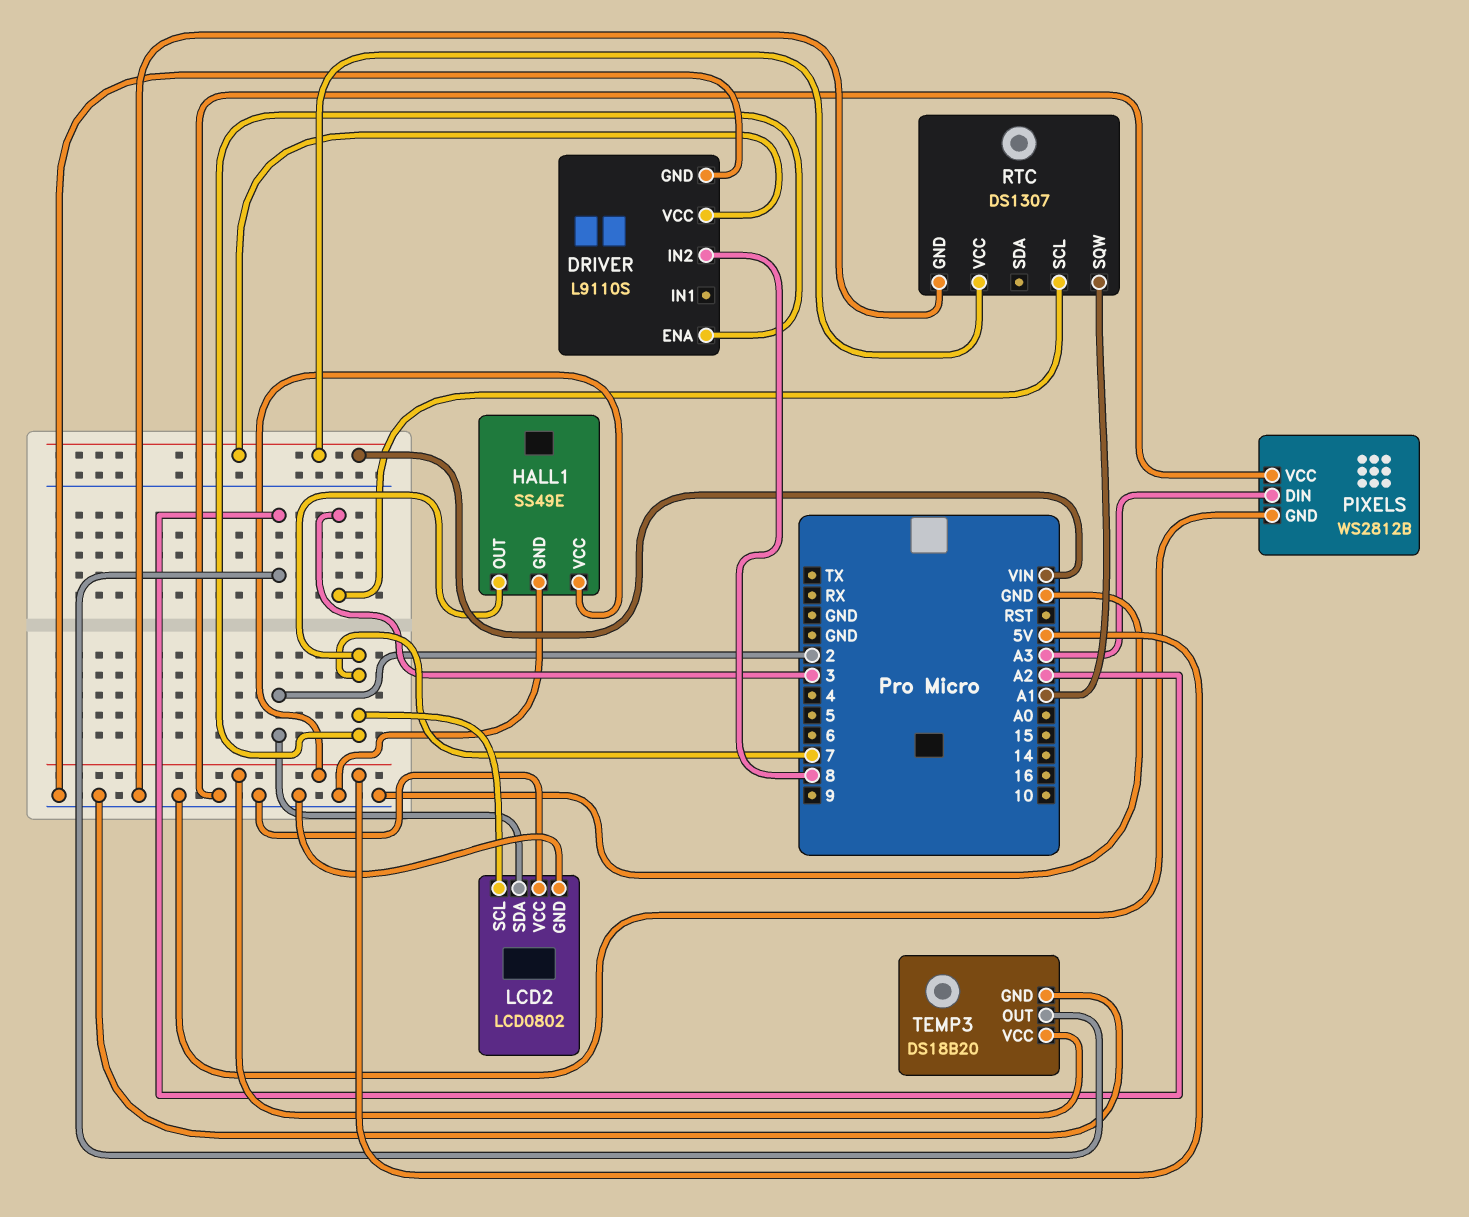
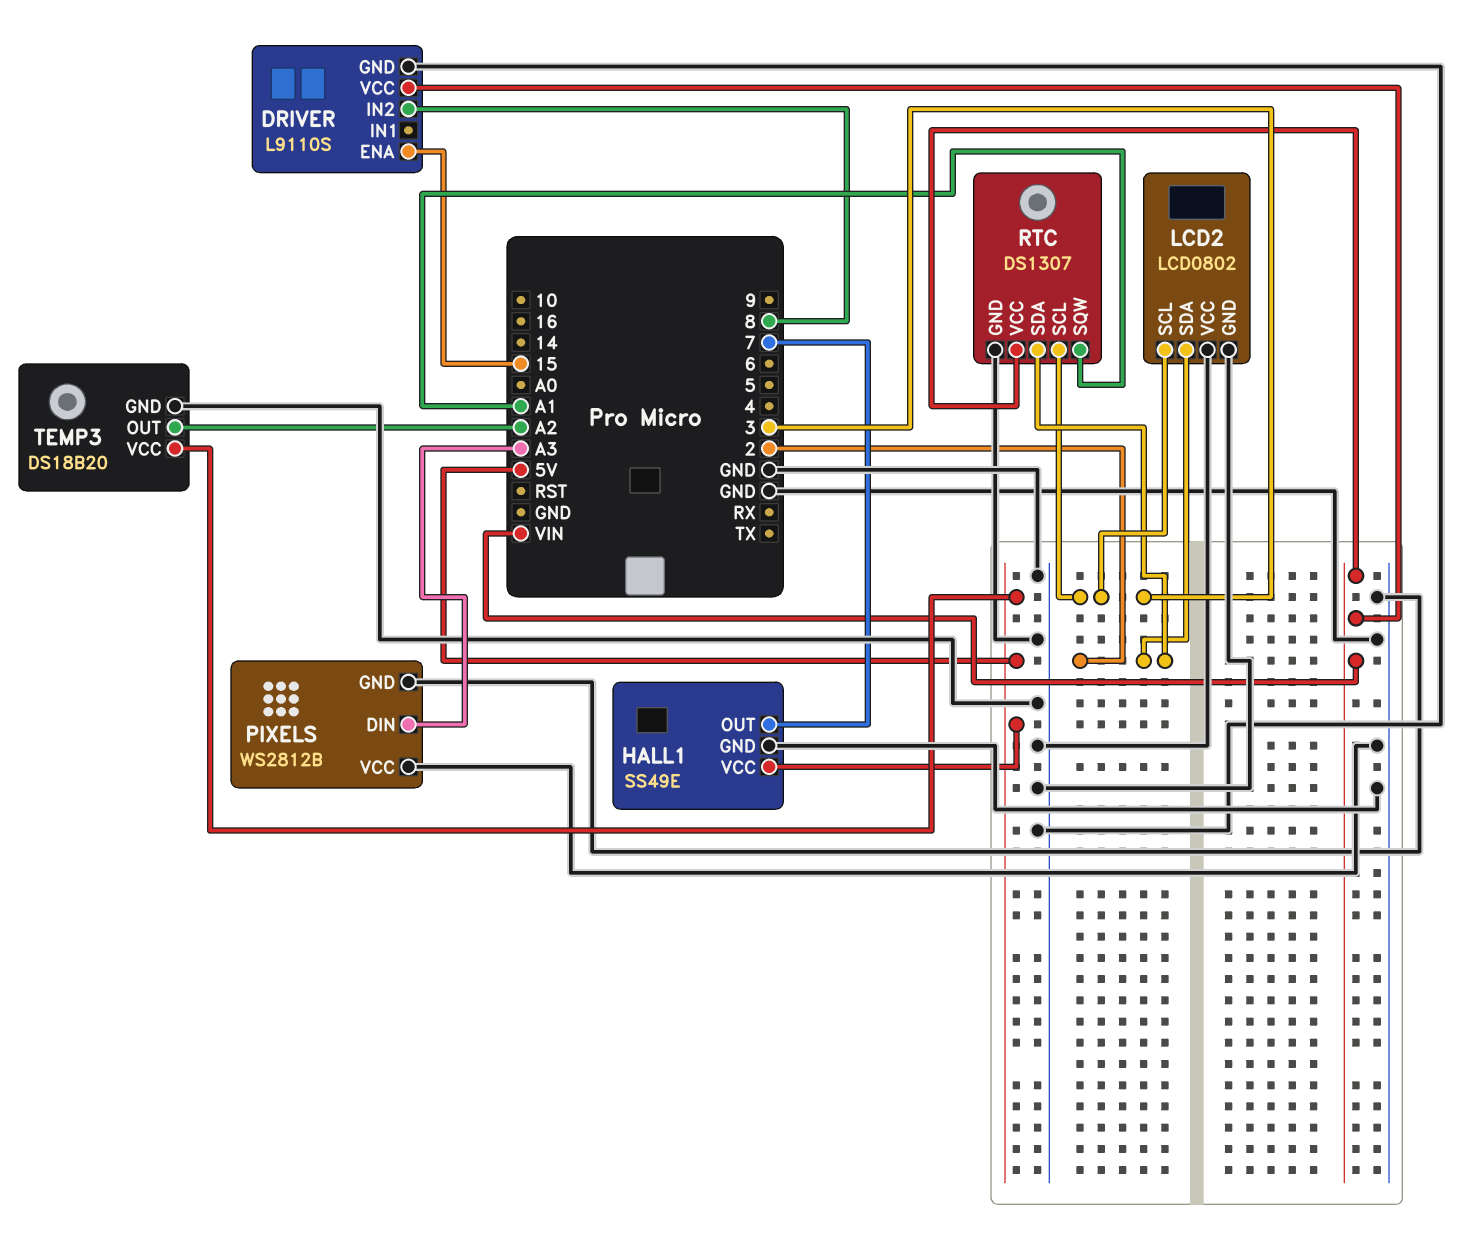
DRIVER pin ENA: 7 -> 15
LCD2 pin SCL: 7 -> 3
RTC pin SDA: none -> 2

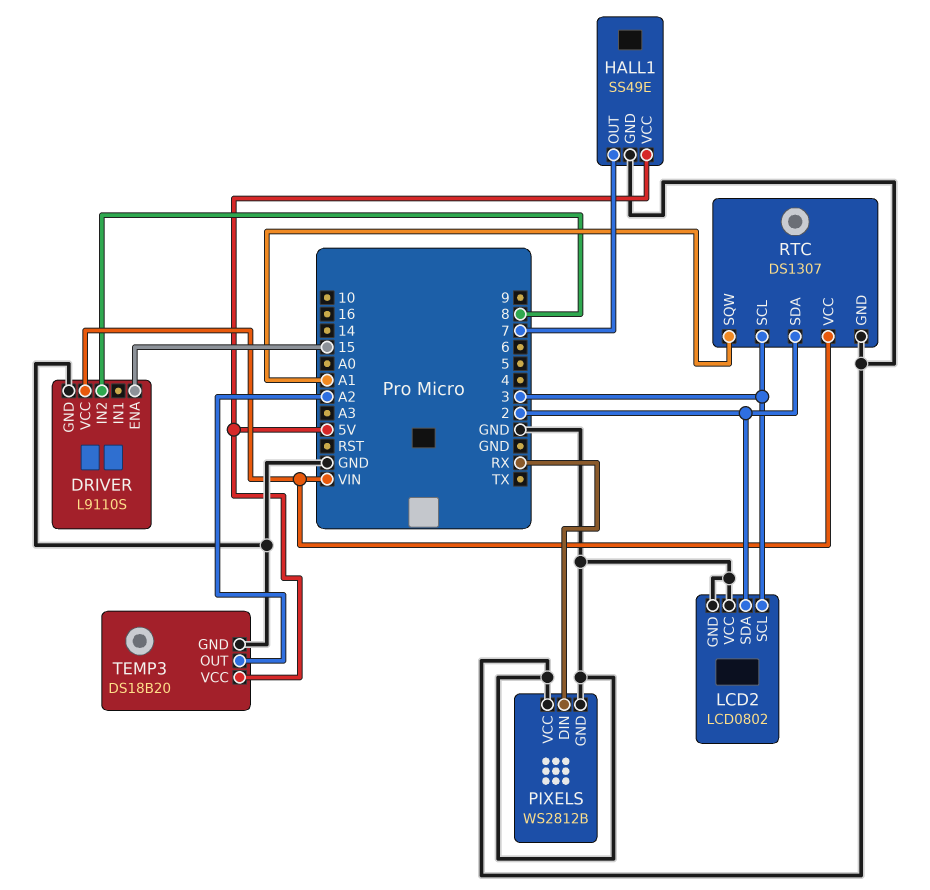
PIXELS pin DIN: A3 -> RX

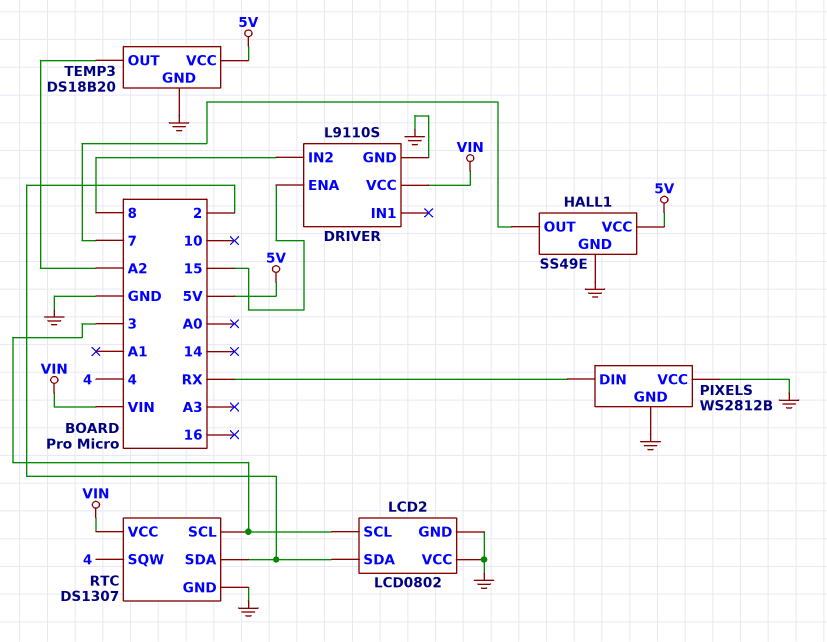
RTC pin SQW: A1 -> 4

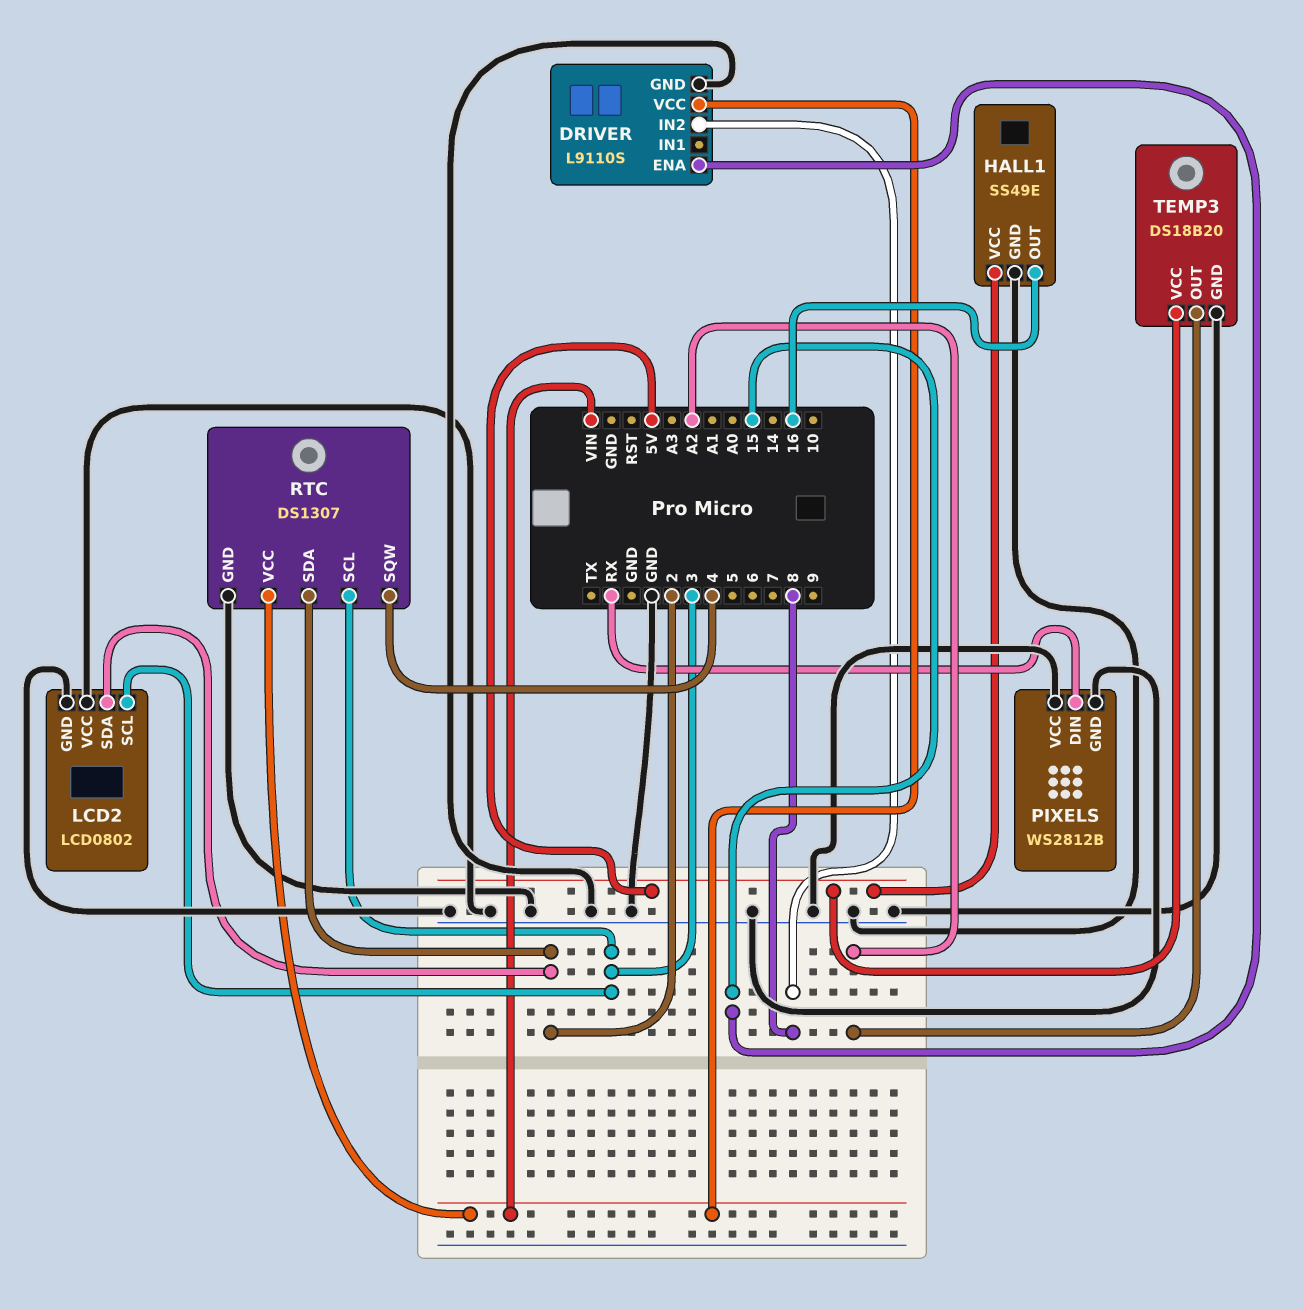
HALL1 pin OUT: 7 -> 16

